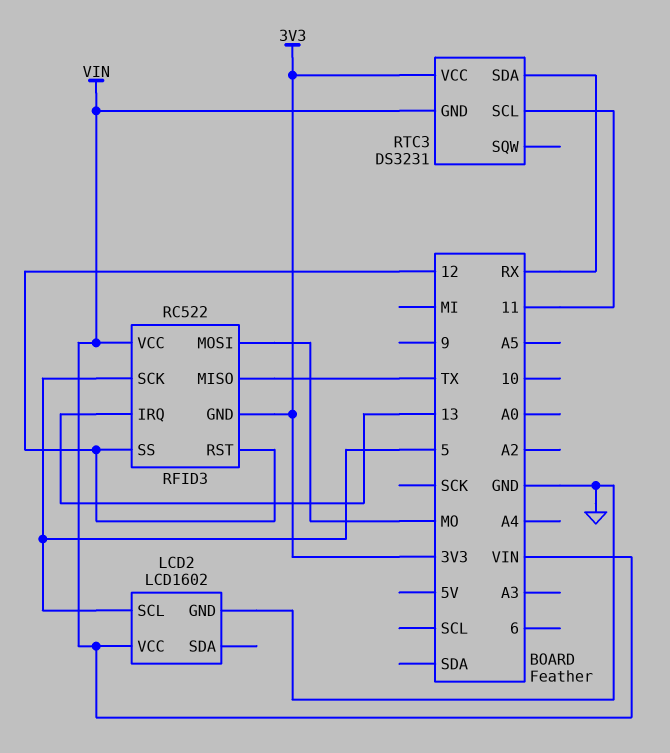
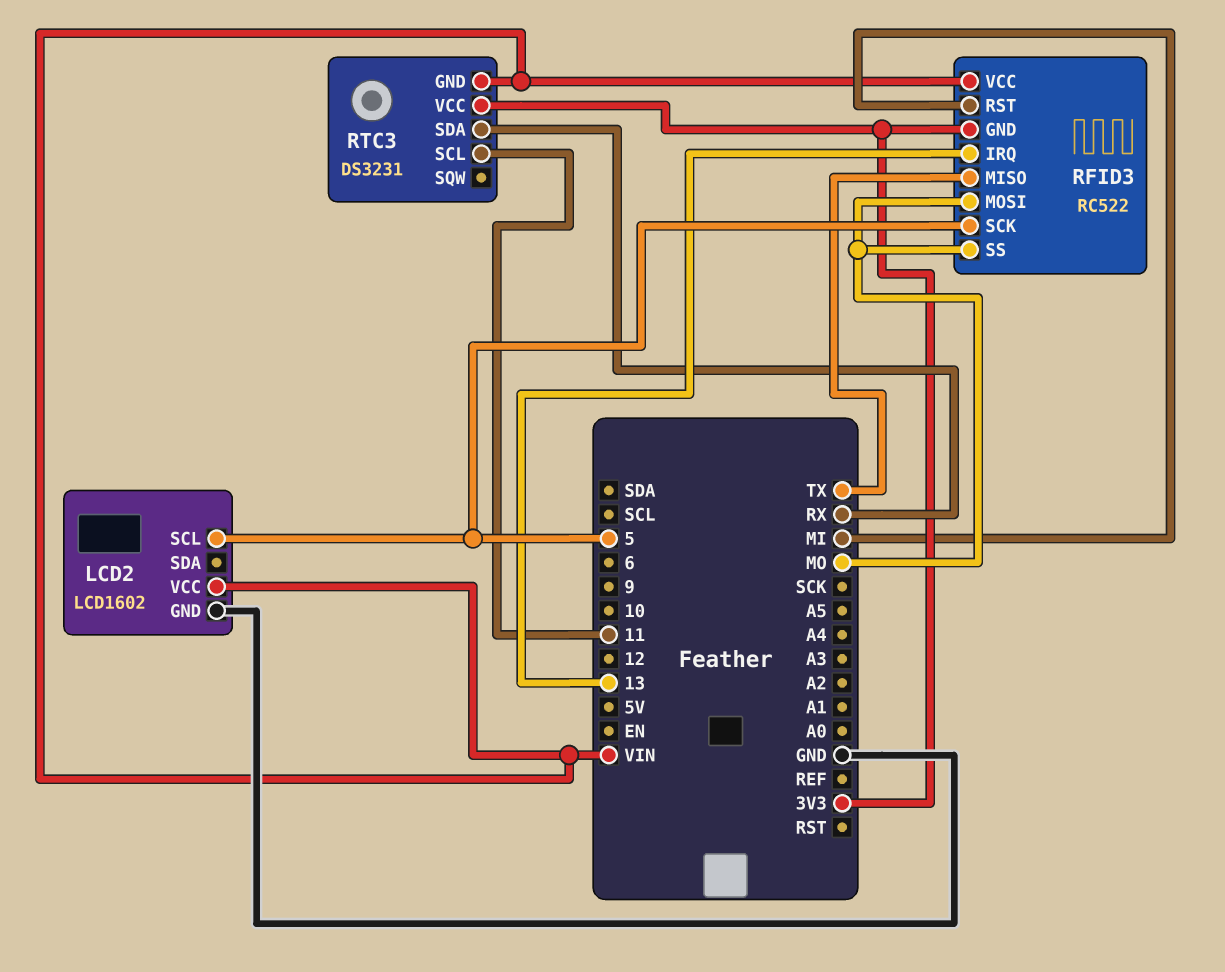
RFID3 pin RST: 12 -> MI
RFID3 pin SS: 12 -> MO

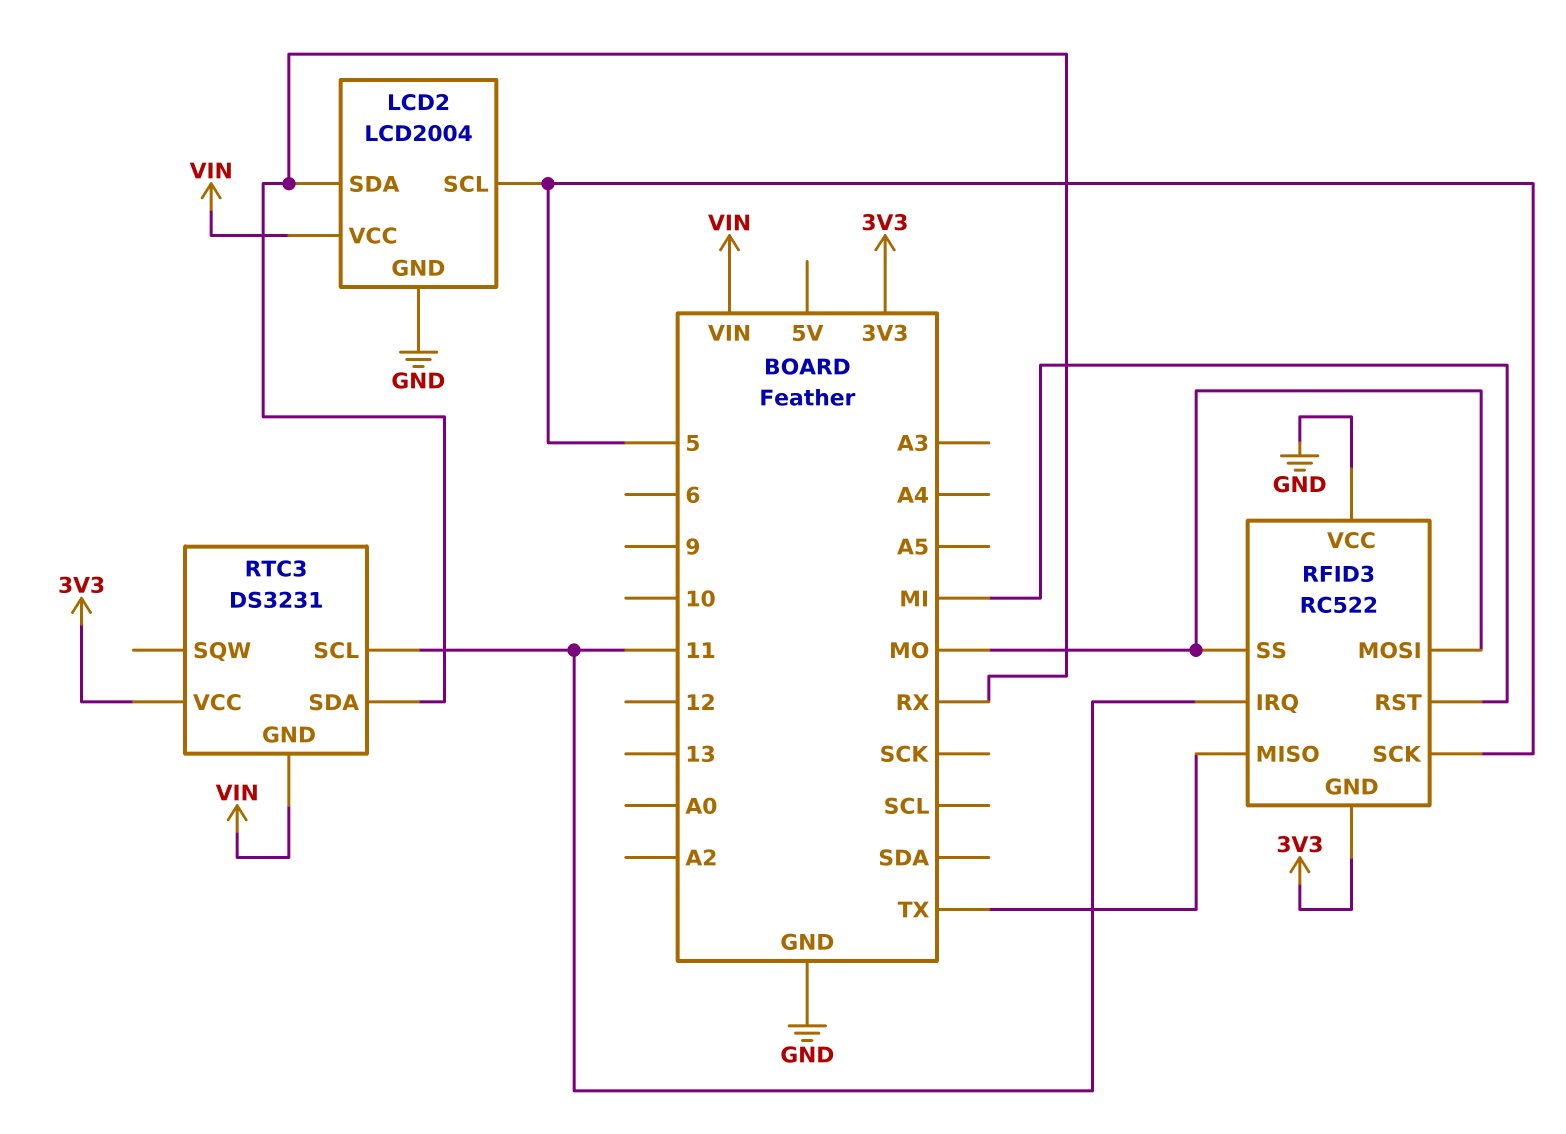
LCD2: LCD1602 -> LCD2004
LCD2 pin SDA: none -> RX
RFID3 pin IRQ: 13 -> 11
RFID3 pin VCC: VIN -> GND

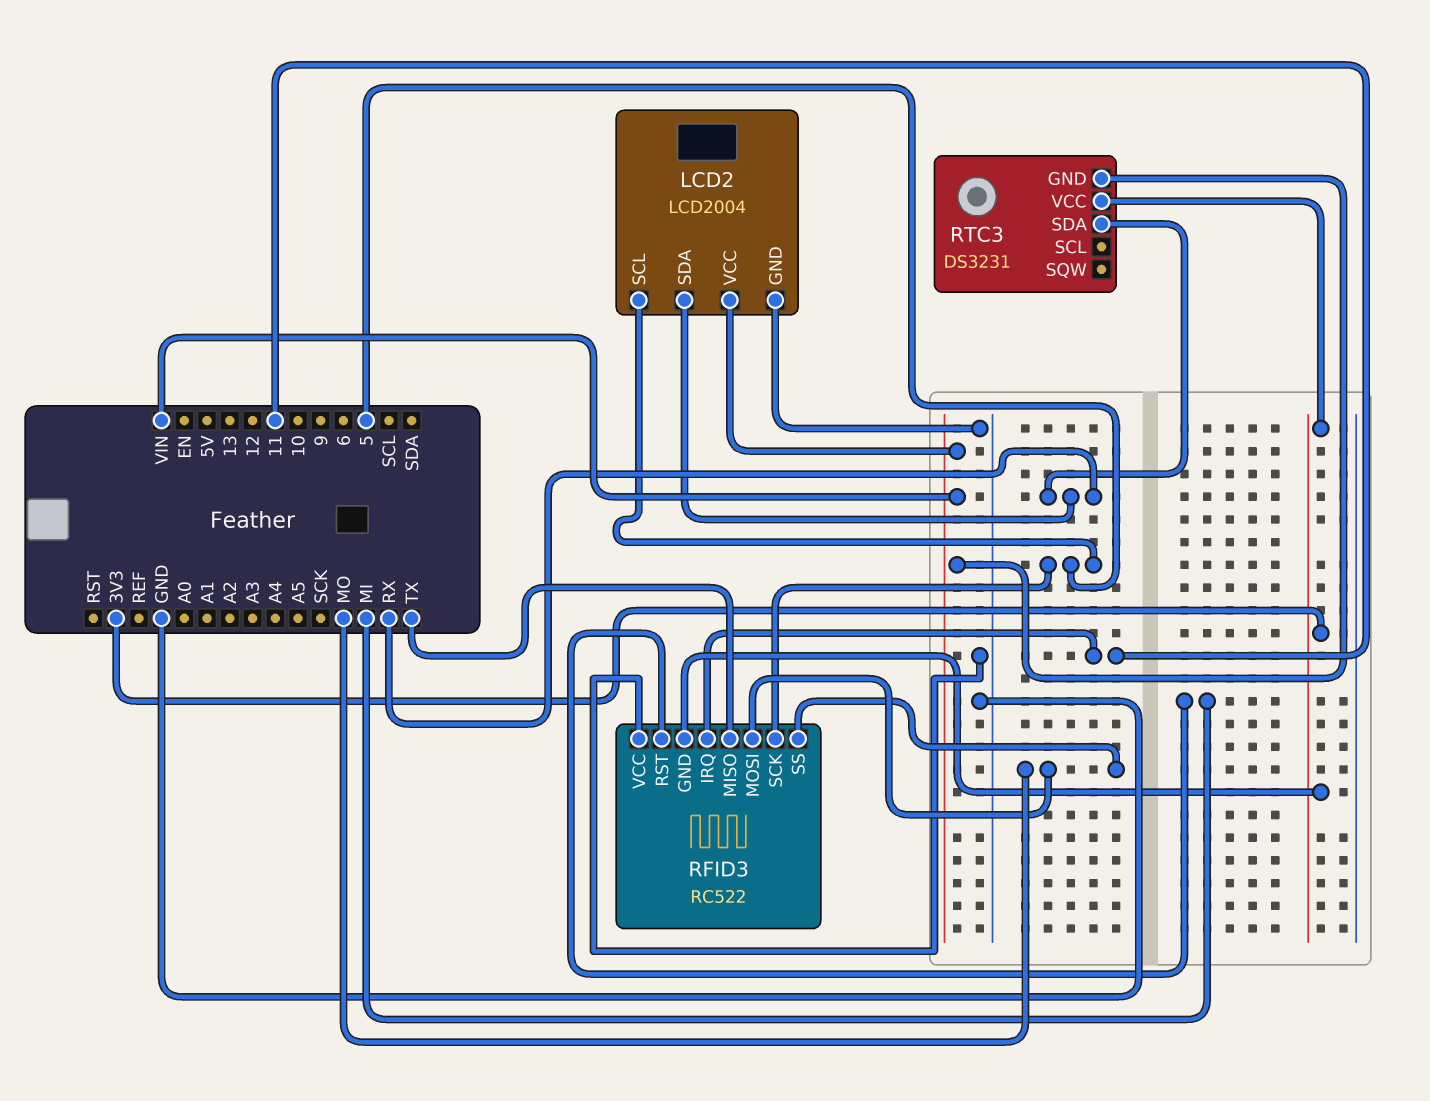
RTC3 pin SCL: 11 -> none

